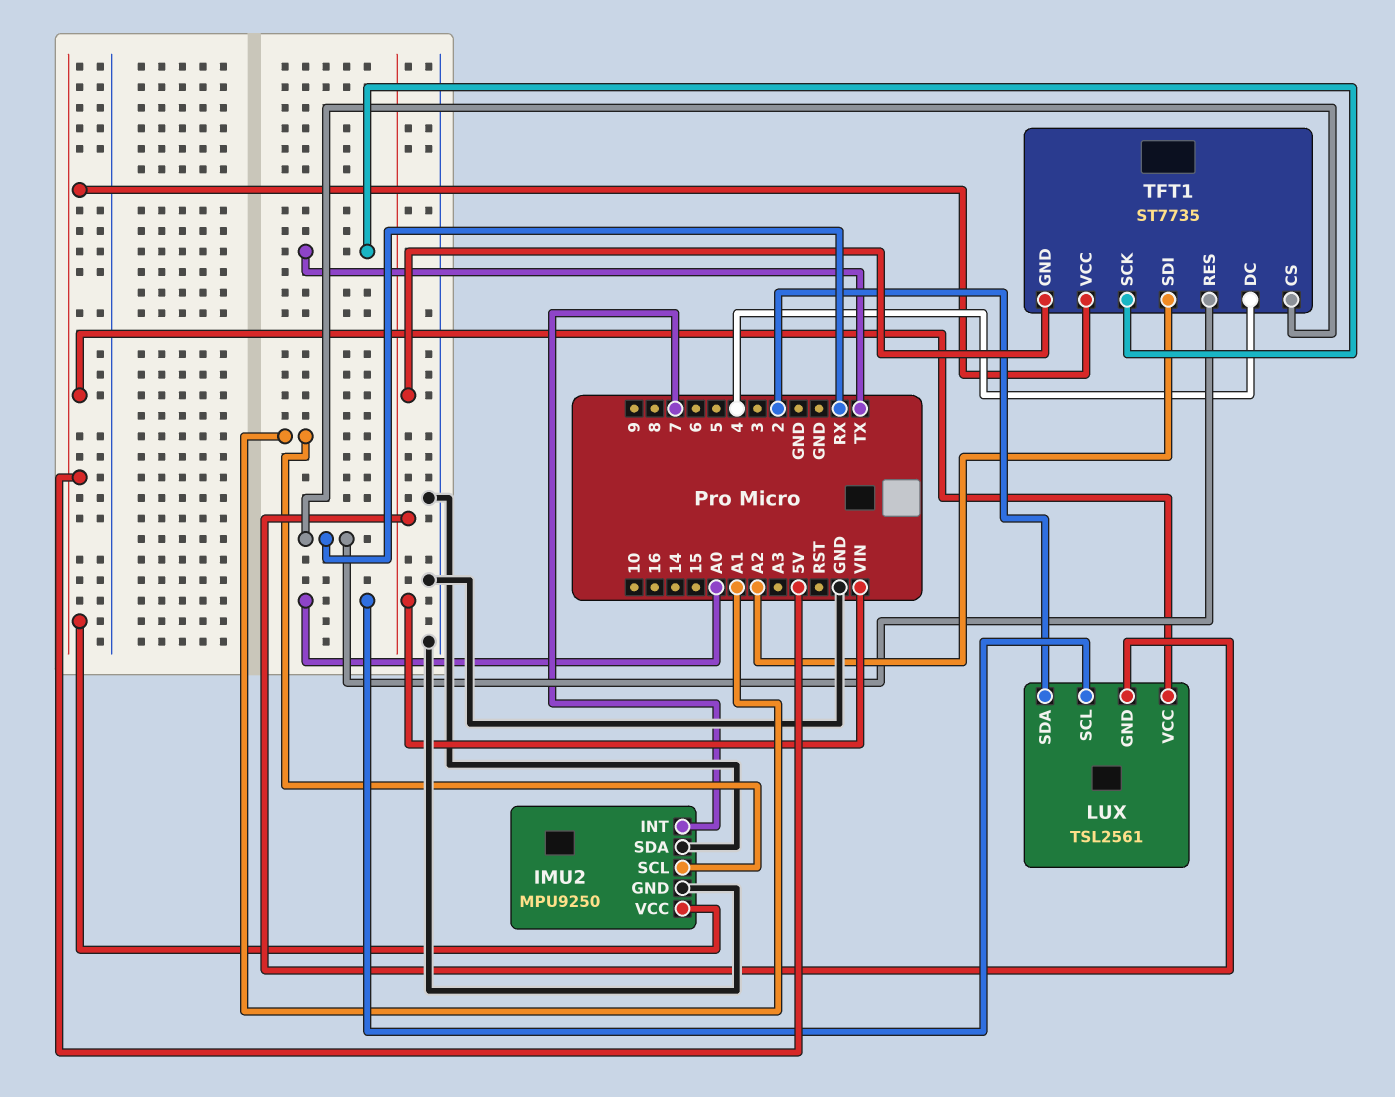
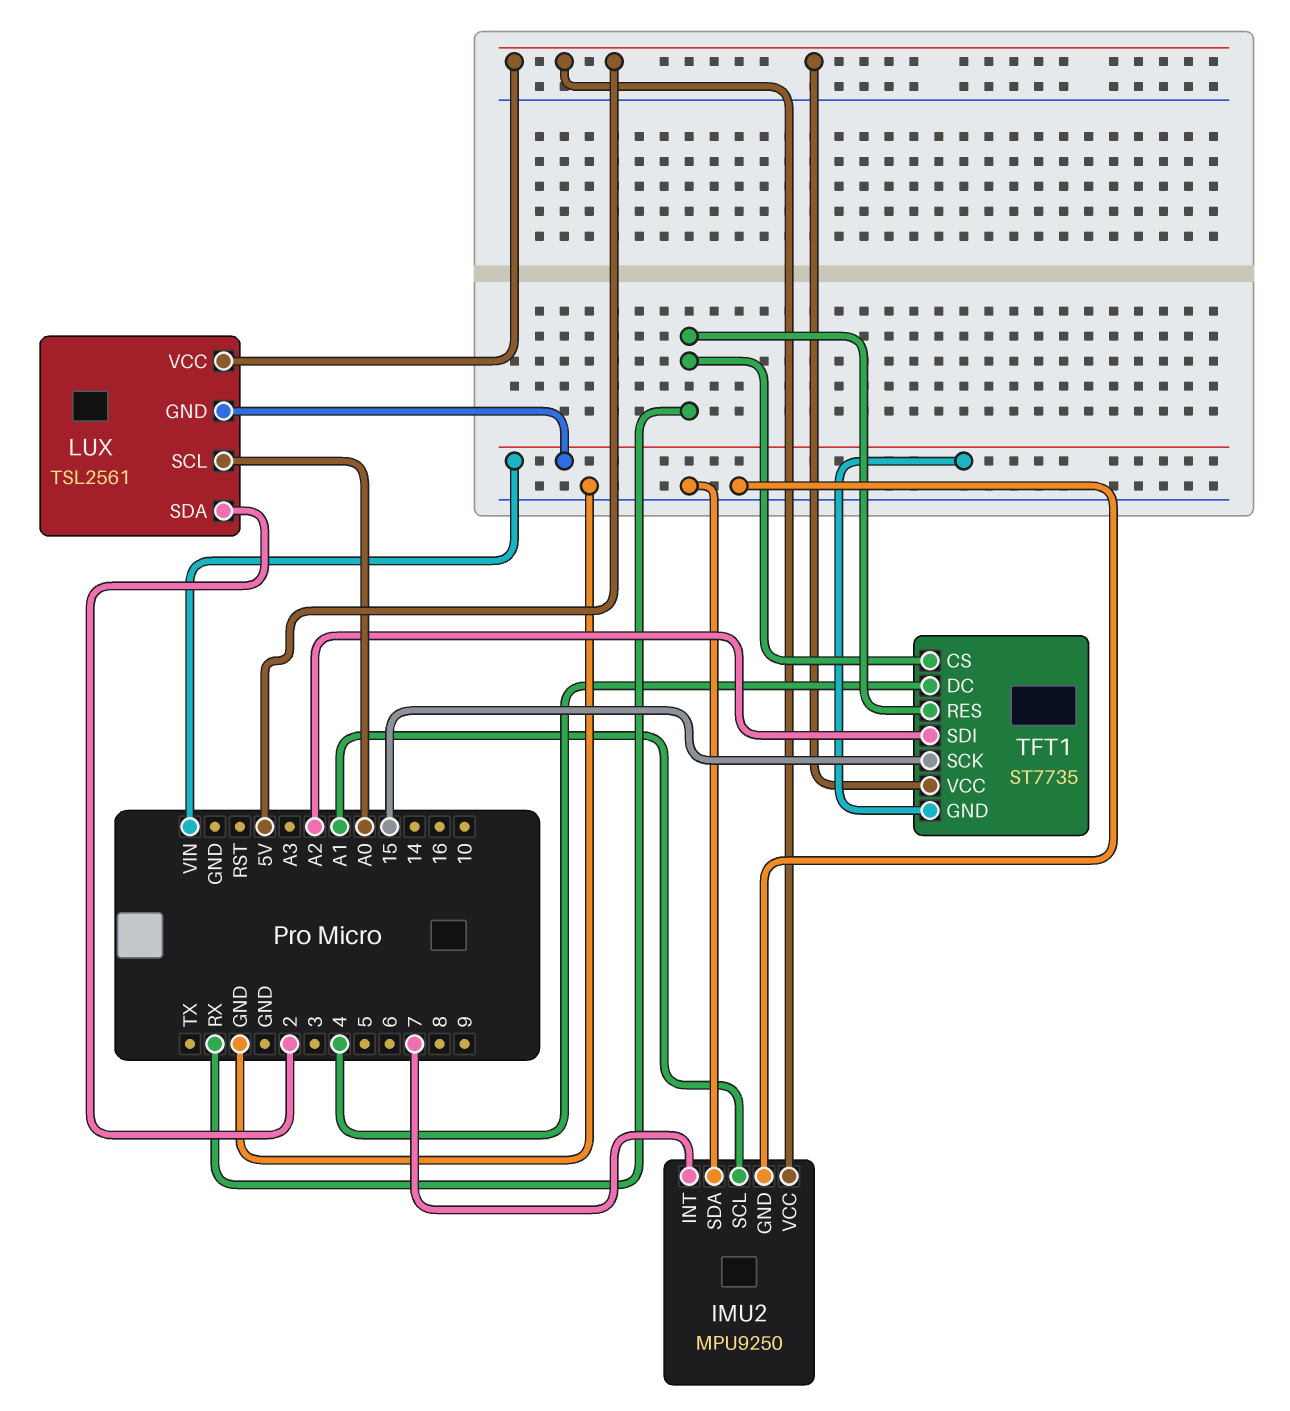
TFT1 pin SCK: TX -> 15

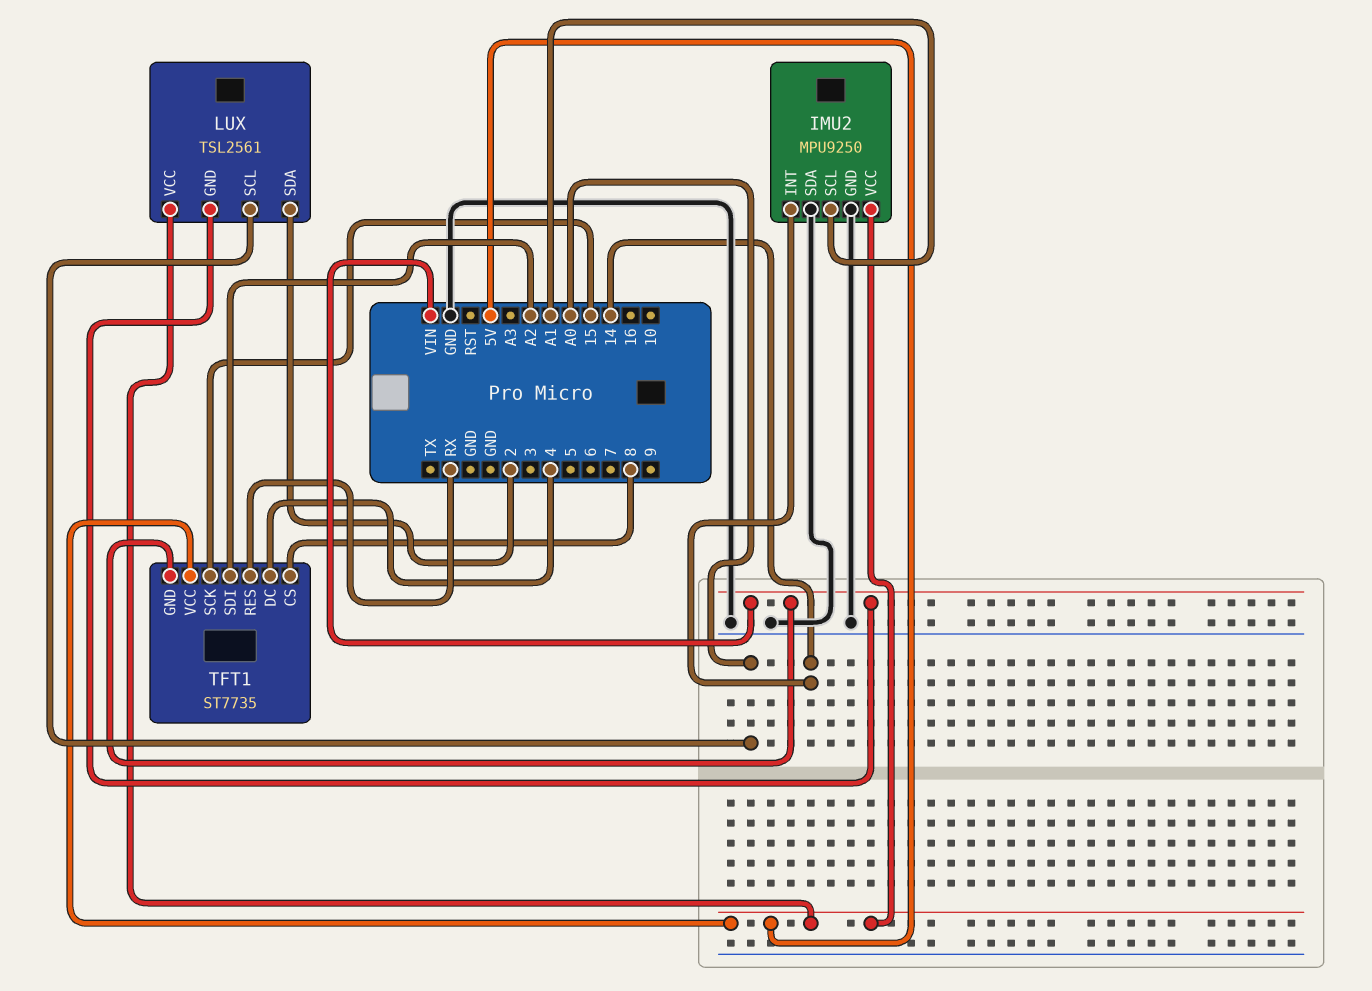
IMU2 pin INT: 7 -> 14
TFT1 pin CS: RX -> 8

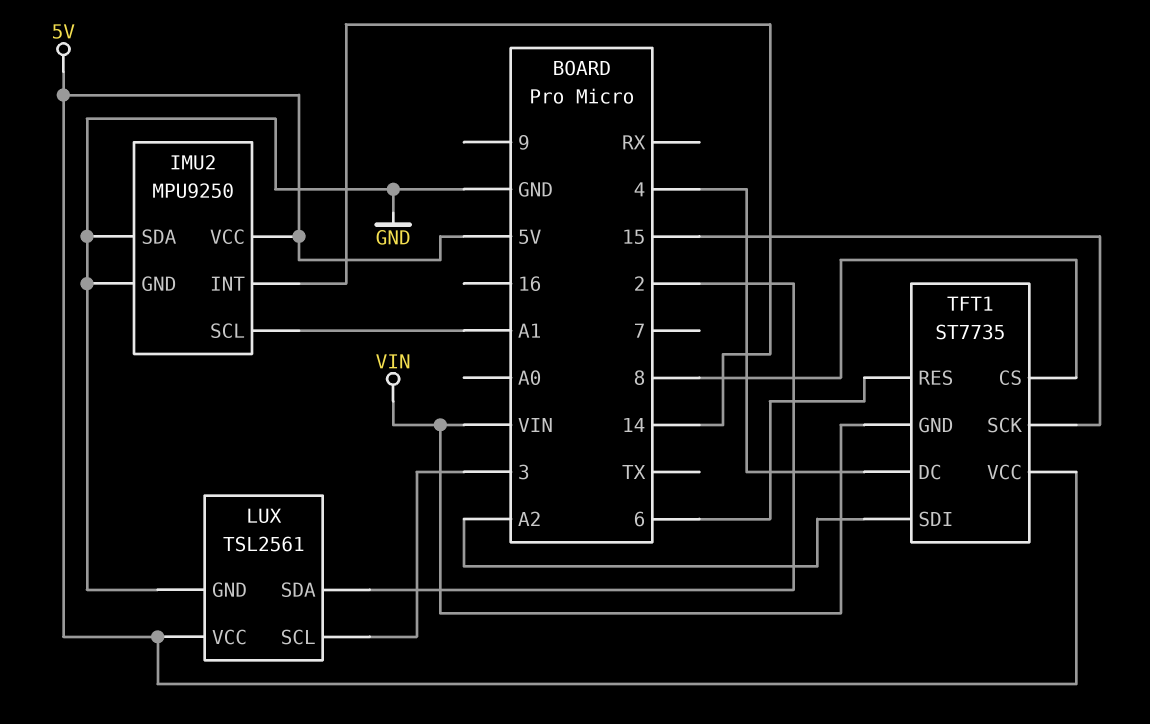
LUX pin GND: VIN -> GND
LUX pin SCL: A0 -> 3
TFT1 pin RES: RX -> 6

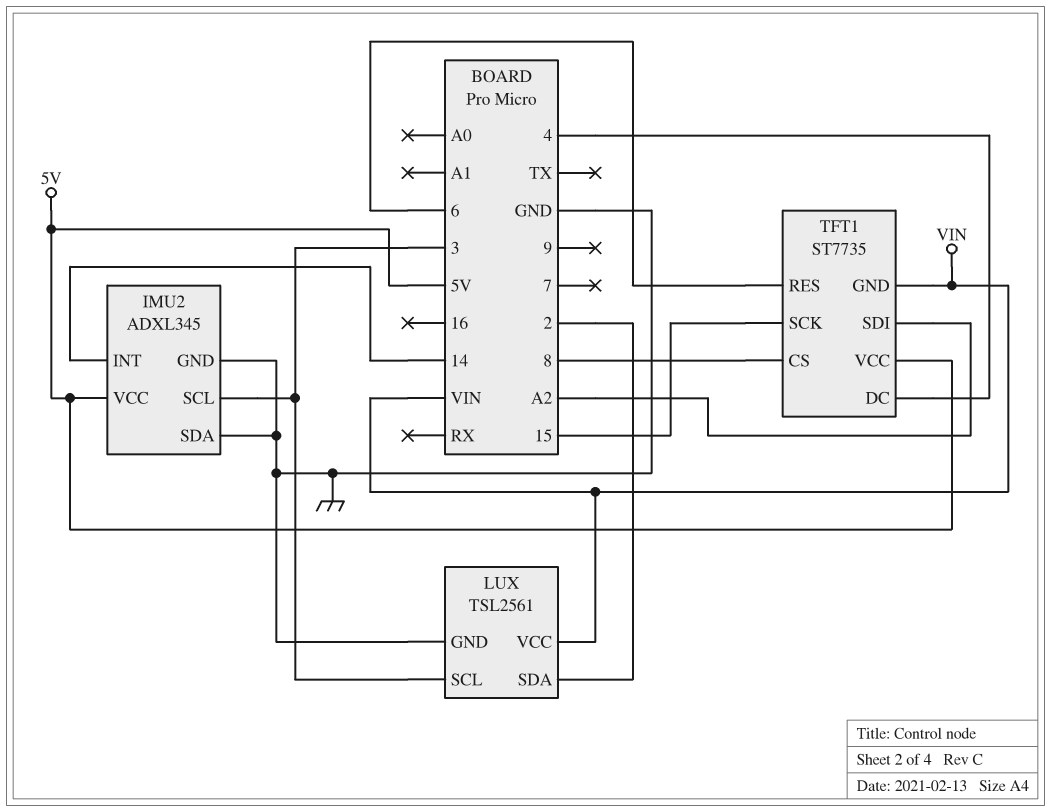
IMU2: MPU9250 -> ADXL345
IMU2 pin SCL: A1 -> 3
LUX pin VCC: 5V -> VIN

